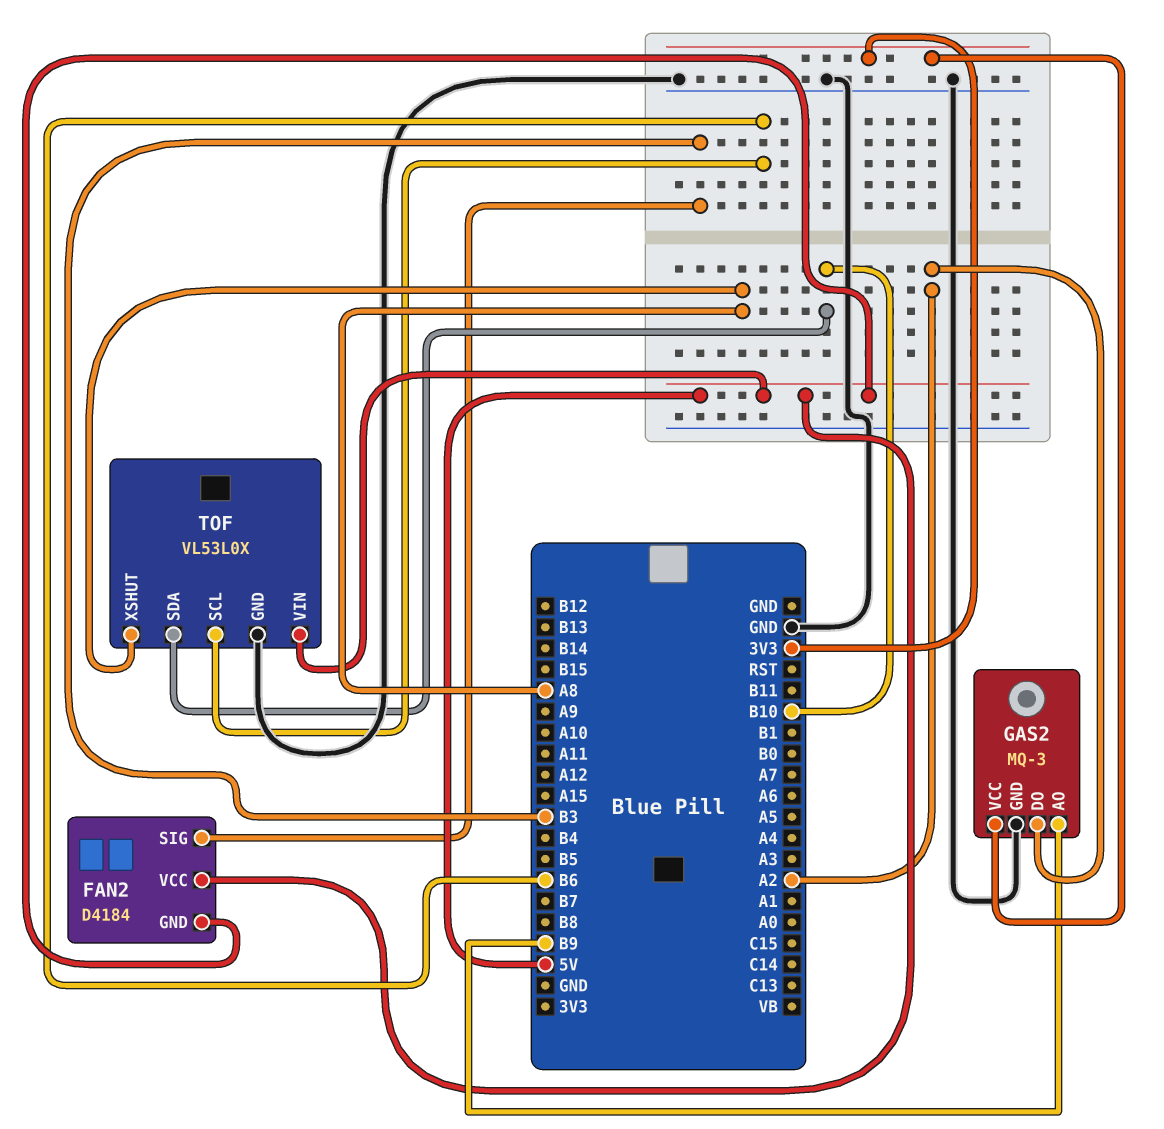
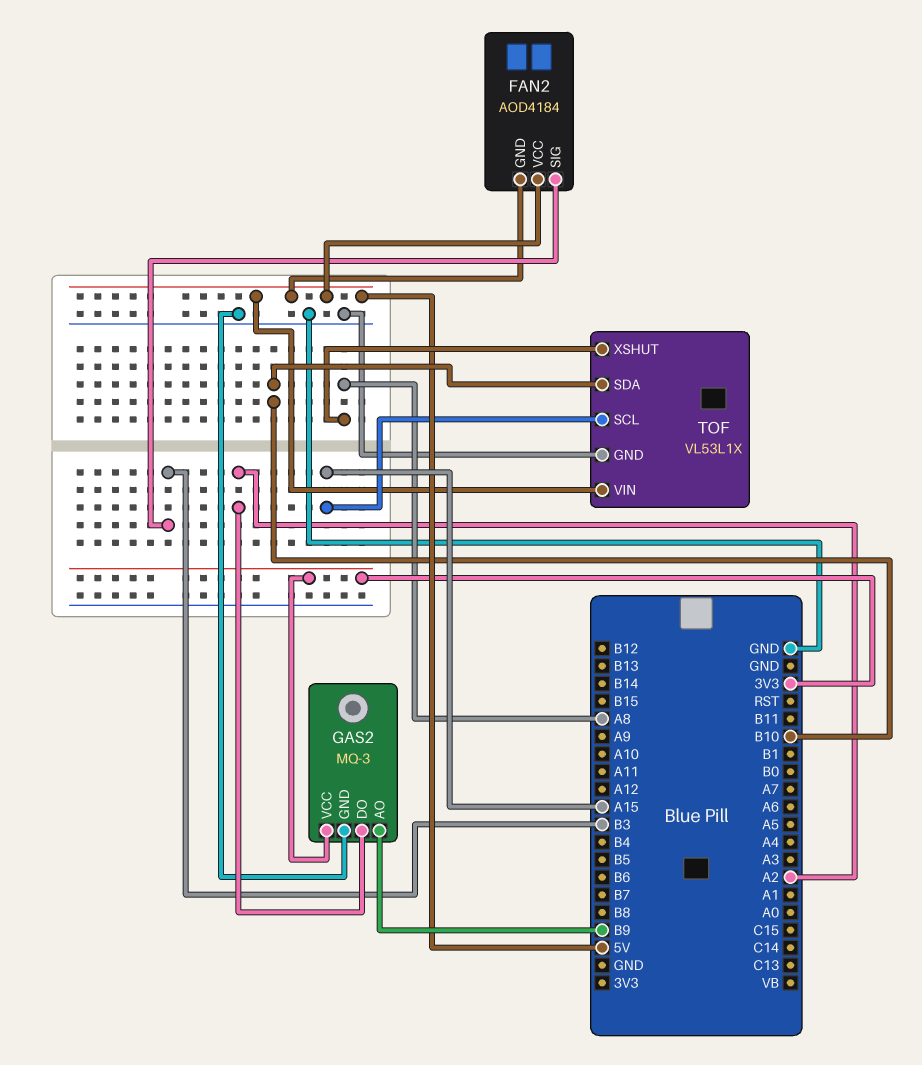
FAN2: D4184 -> AOD4184
TOF: VL53L0X -> VL53L1X
TOF pin SCL: B6 -> A15

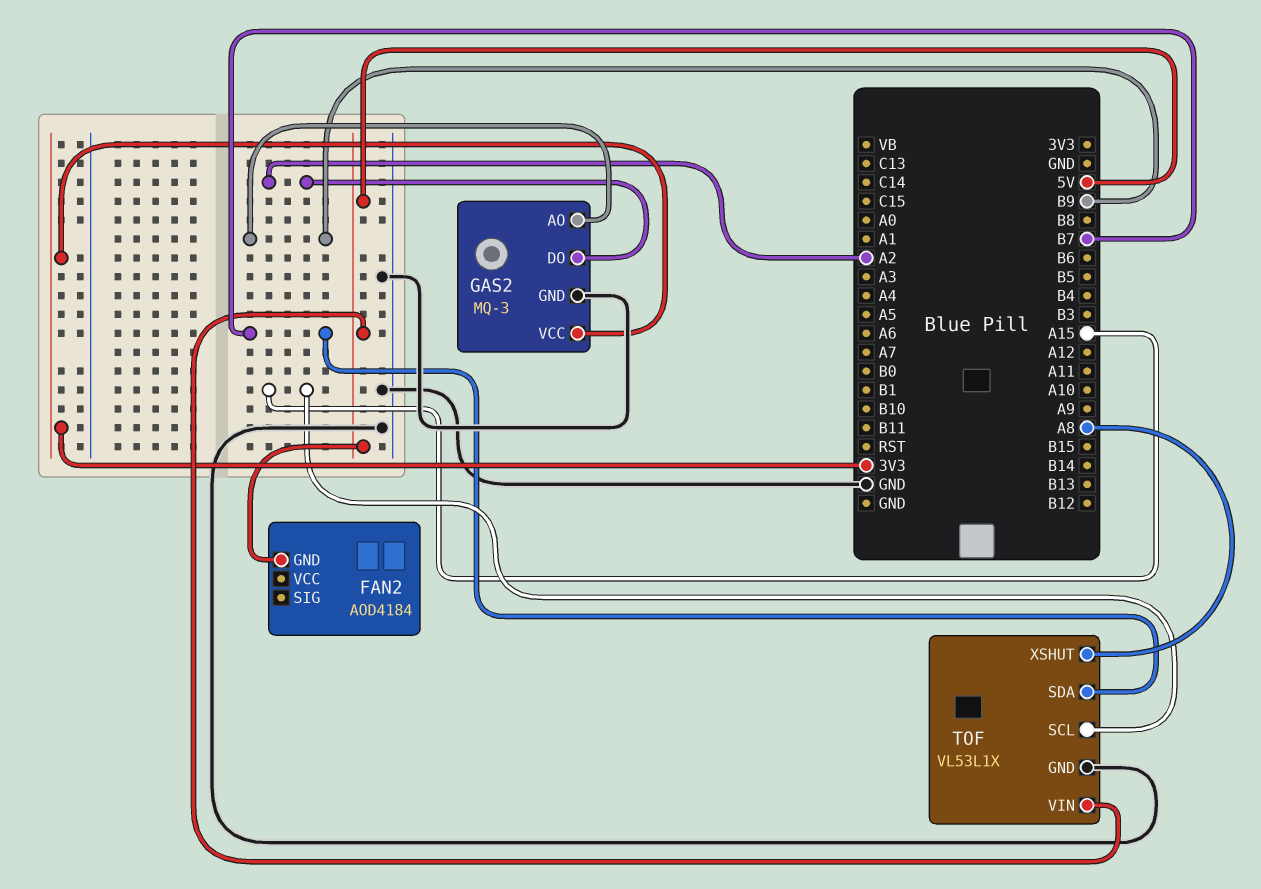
FAN2 pin SIG: B3 -> none
FAN2 pin VCC: 5V -> none
TOF pin SDA: B10 -> B7

